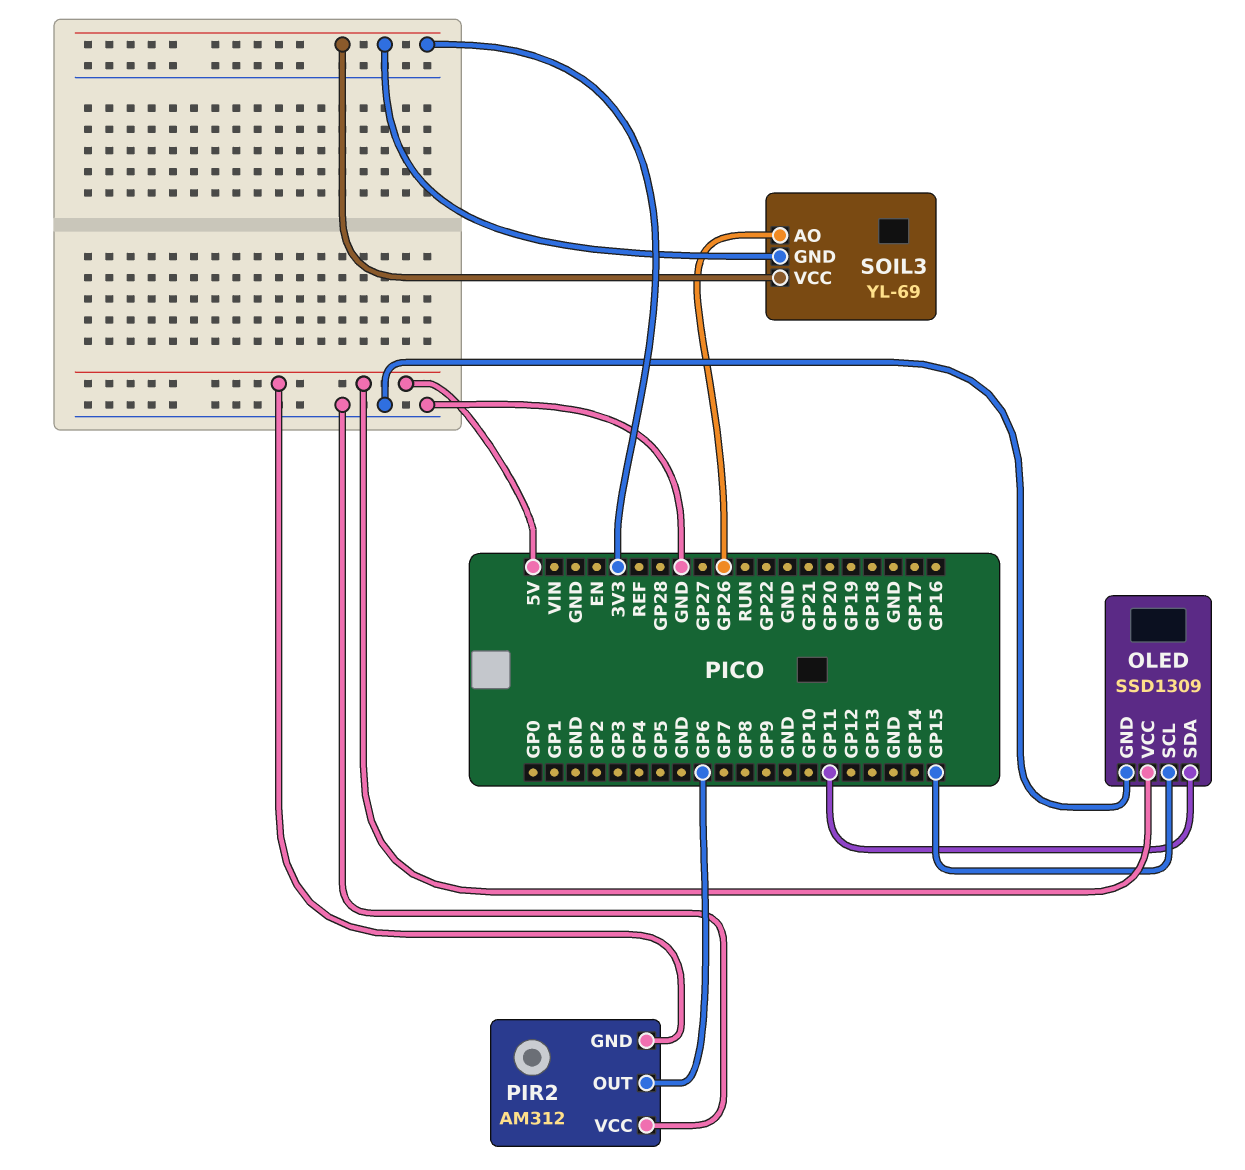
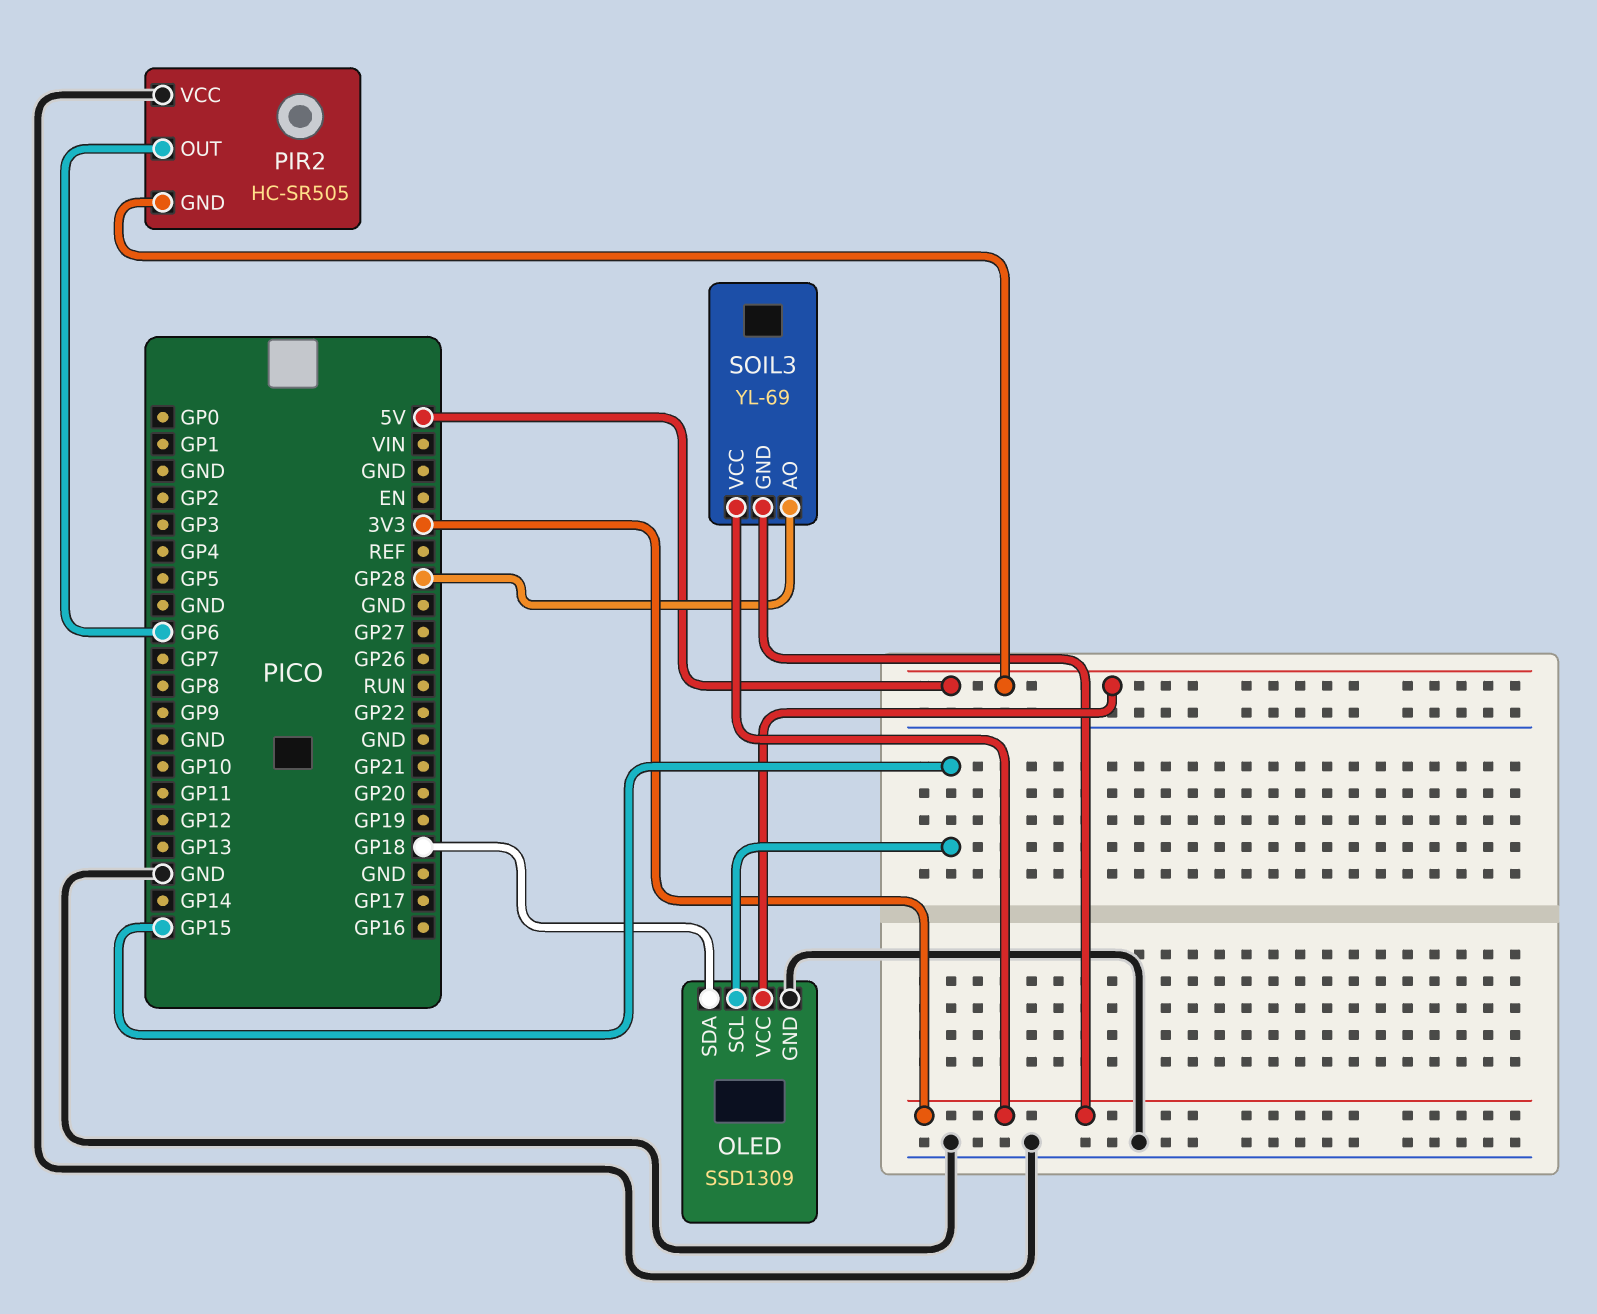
OLED pin SDA: GP11 -> GP18
PIR2: AM312 -> HC-SR505
SOIL3 pin AO: GP26 -> GP28

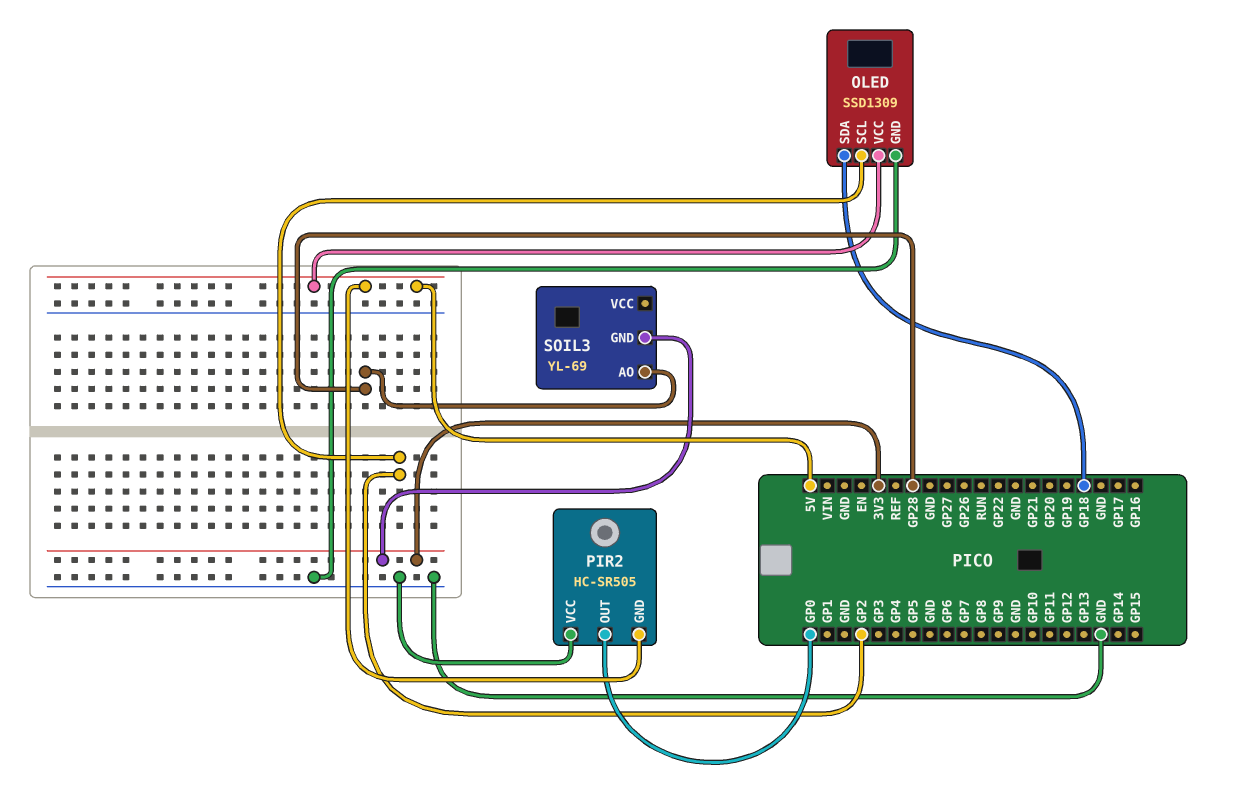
OLED pin SCL: GP15 -> GP2
PIR2 pin OUT: GP6 -> GP0
SOIL3 pin VCC: 3V3 -> none

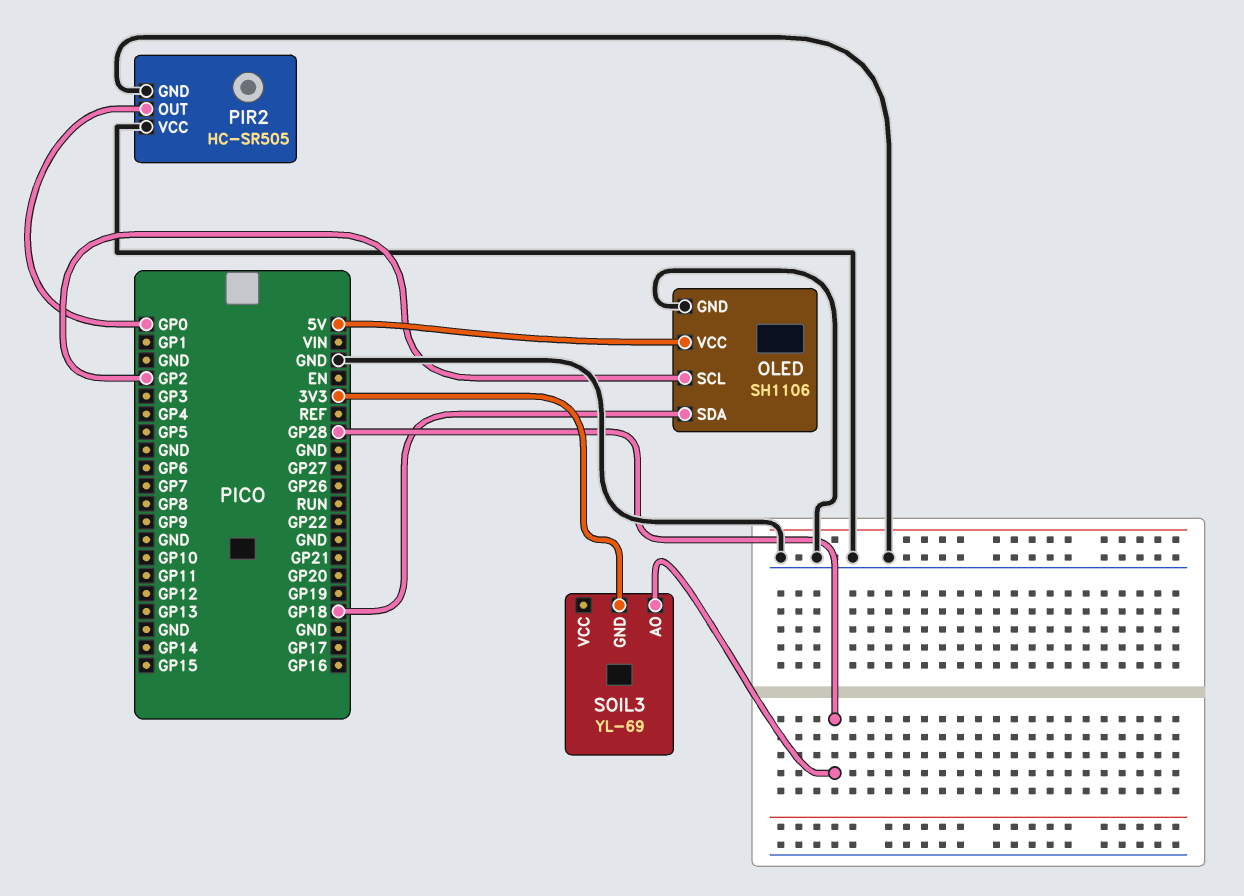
OLED: SSD1309 -> SH1106
PIR2 pin GND: 5V -> GND

